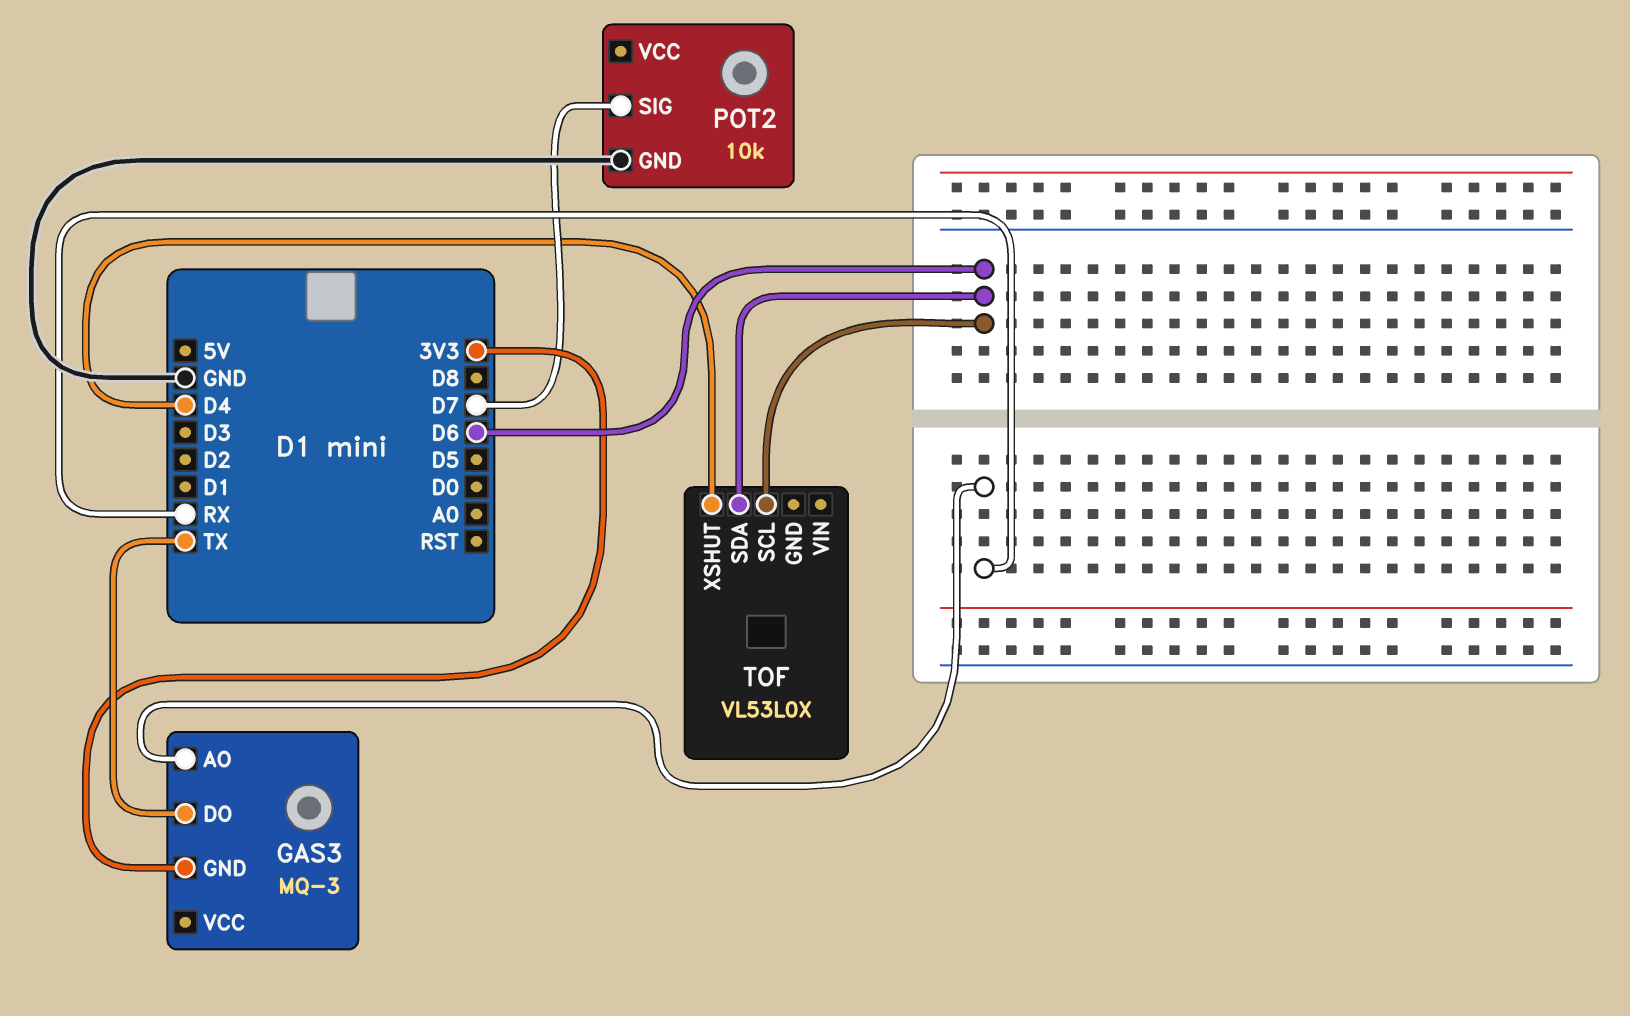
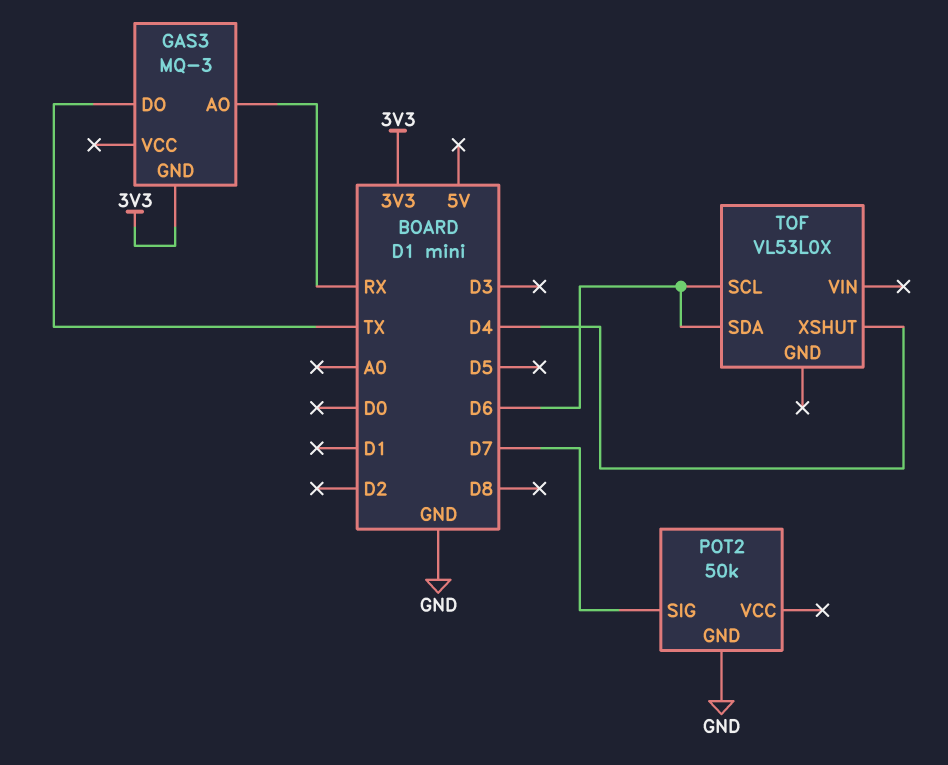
POT2: 10k -> 50k

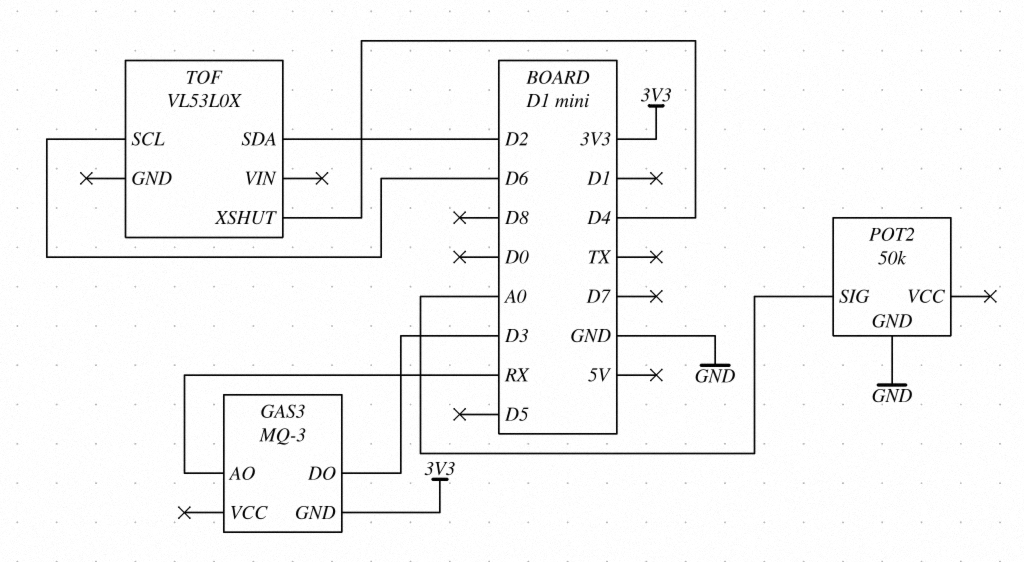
GAS3 pin DO: TX -> D3
POT2 pin SIG: D7 -> A0
TOF pin SDA: D6 -> D2

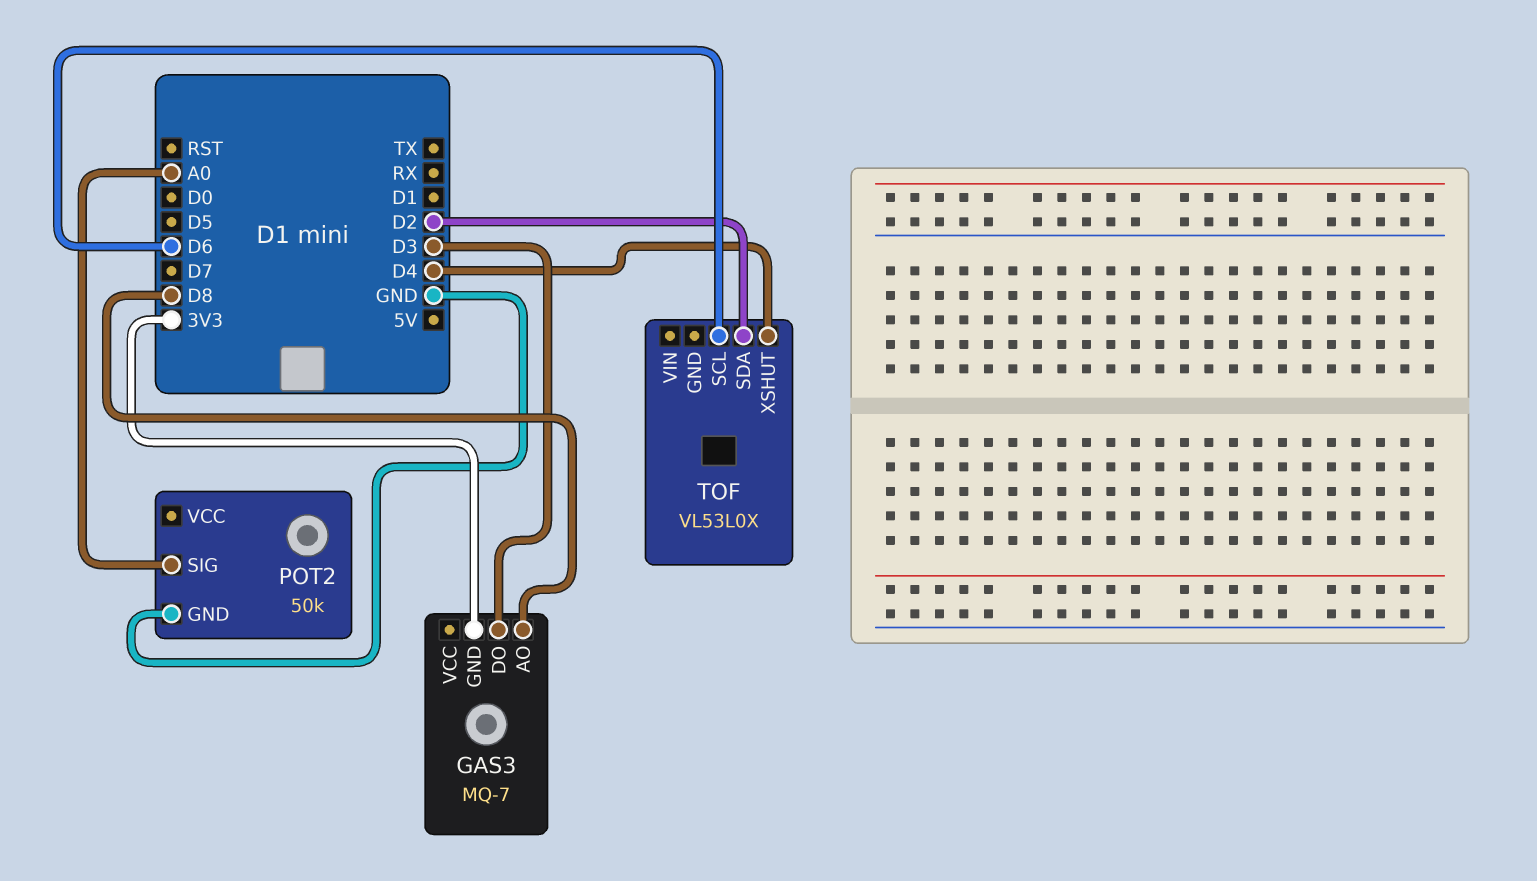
GAS3: MQ-3 -> MQ-7
GAS3 pin AO: RX -> D8

